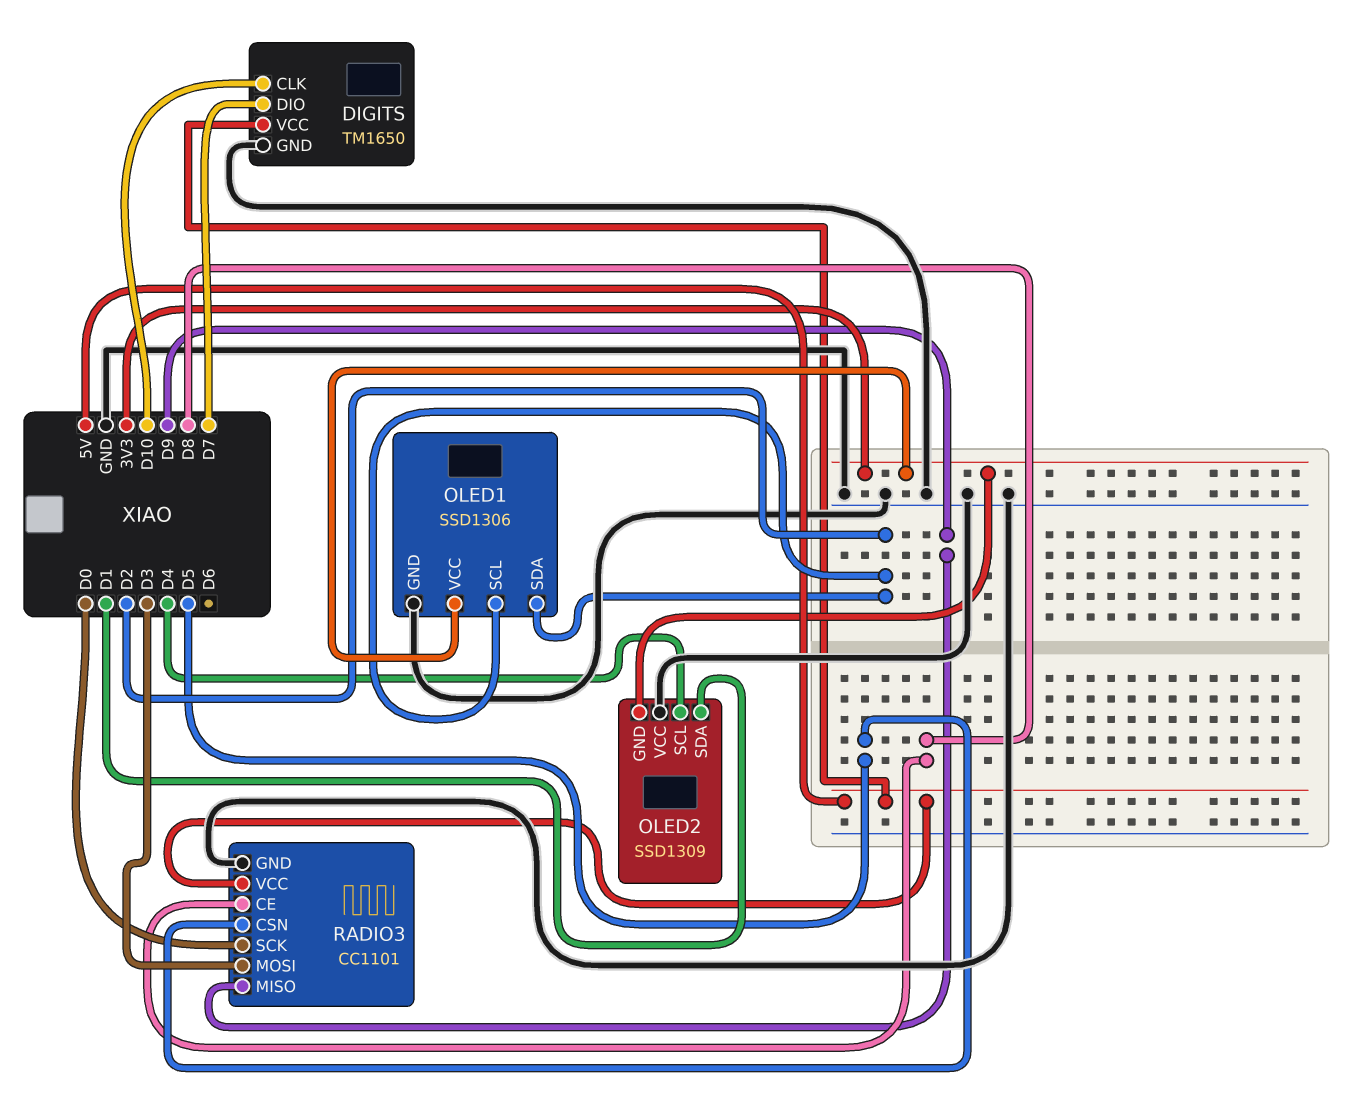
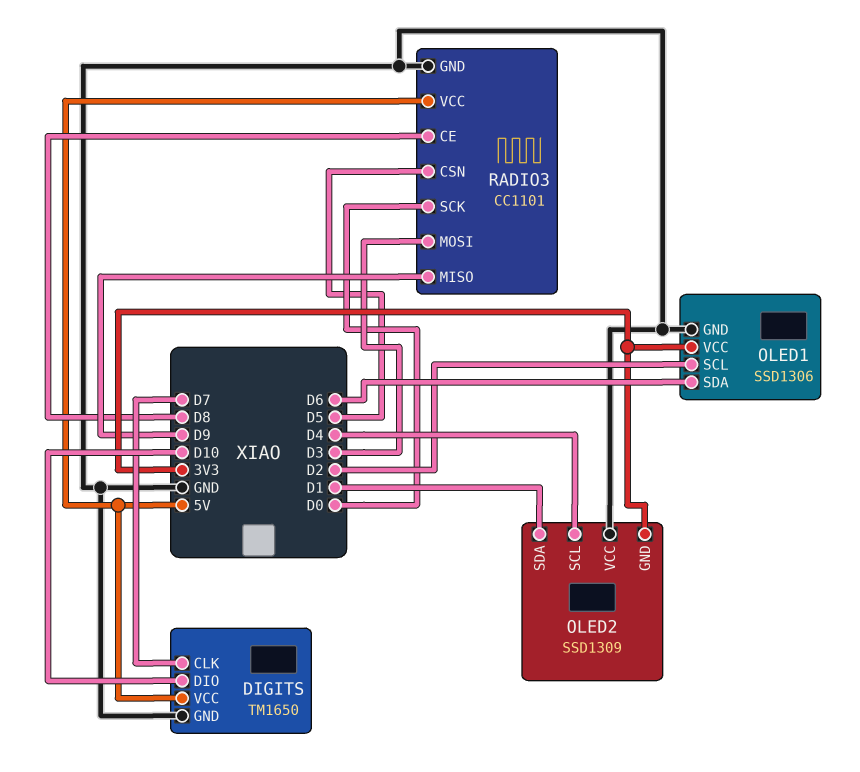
DIGITS pin CLK: D10 -> D7
DIGITS pin DIO: D7 -> D10
OLED1 pin SDA: D2 -> D6

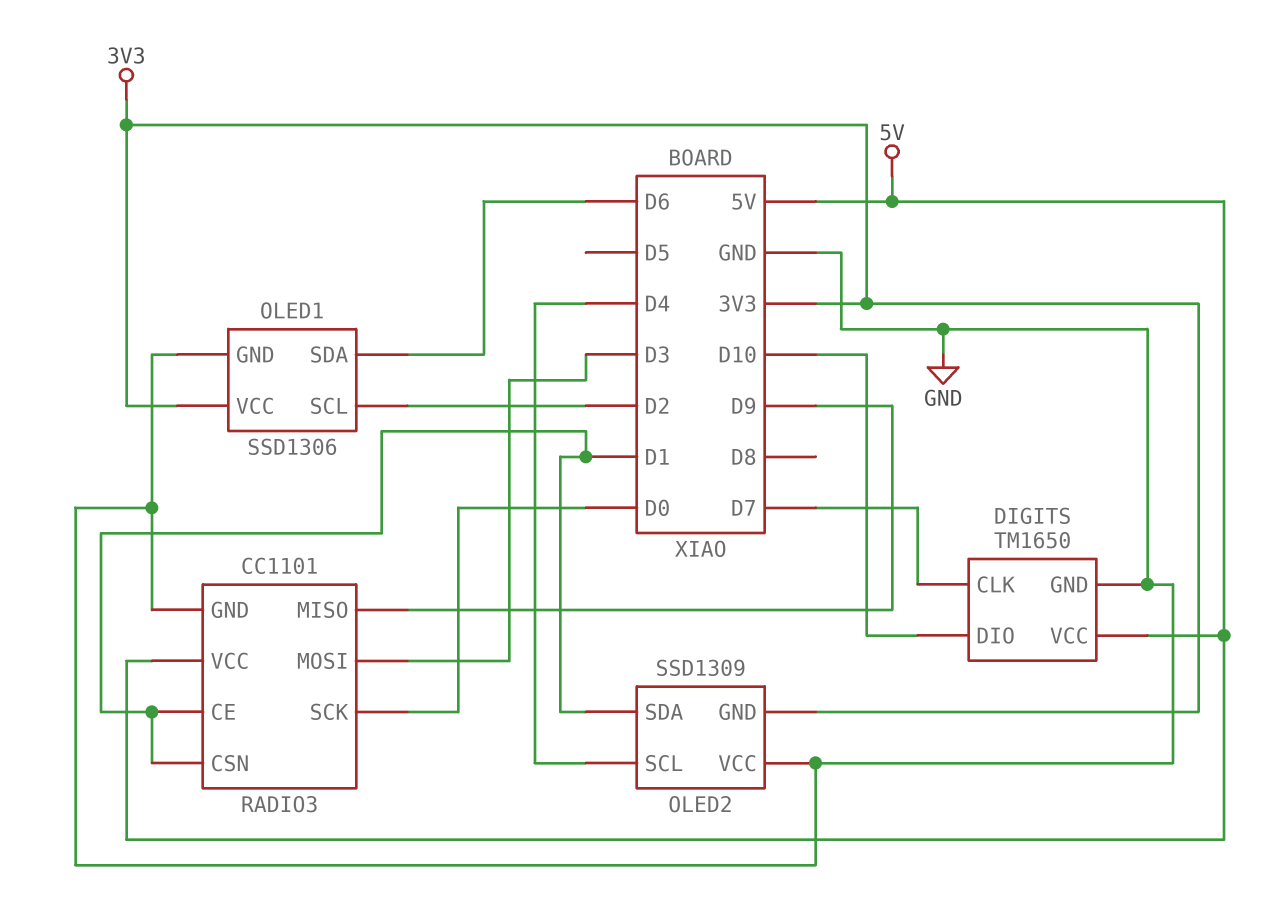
RADIO3 pin CE: D8 -> D1
RADIO3 pin CSN: D5 -> D1

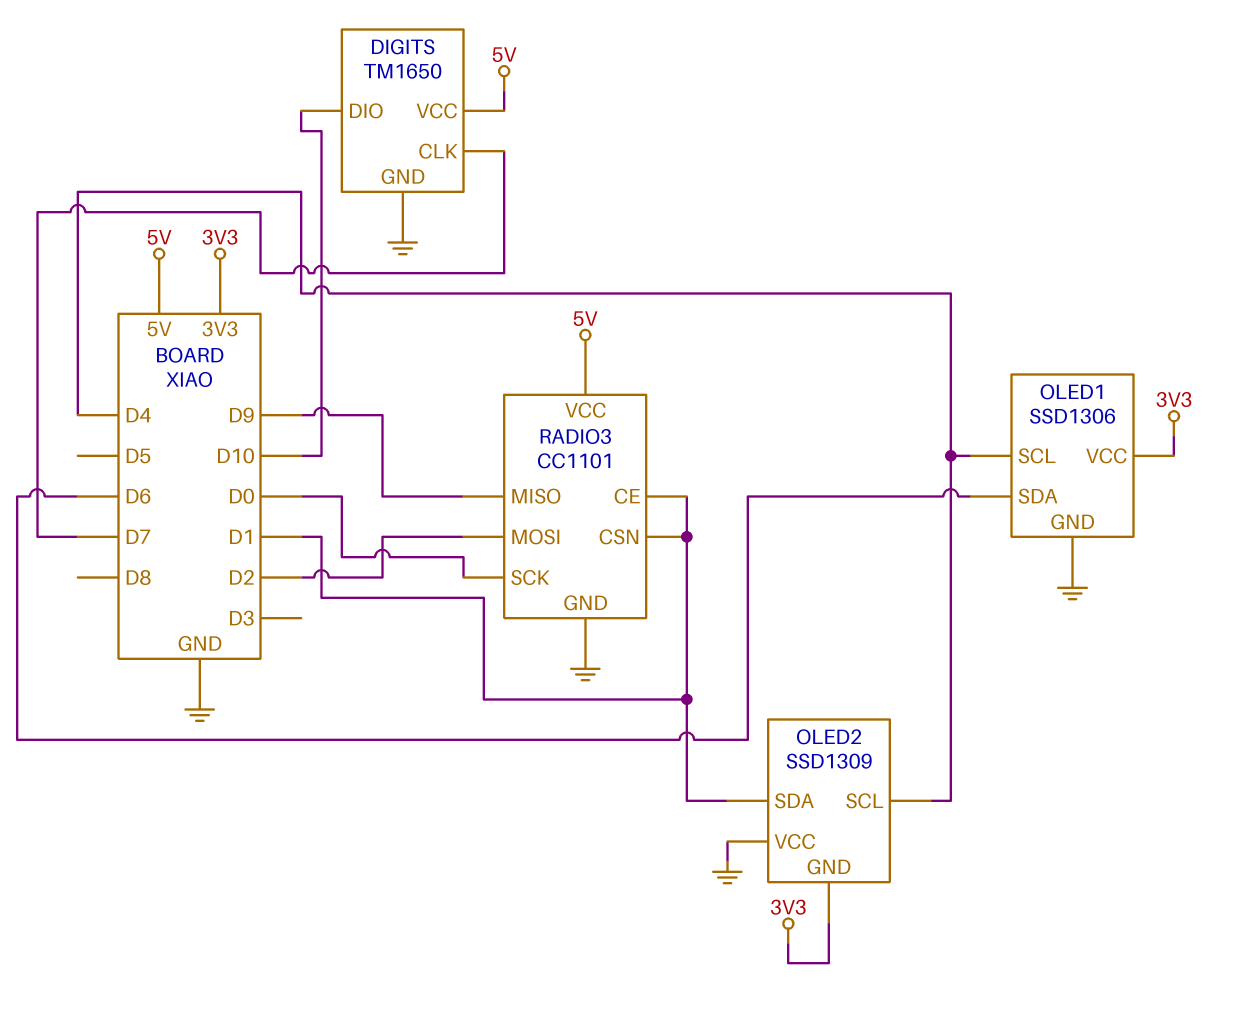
OLED1 pin SCL: D2 -> D4
RADIO3 pin MOSI: D3 -> D2

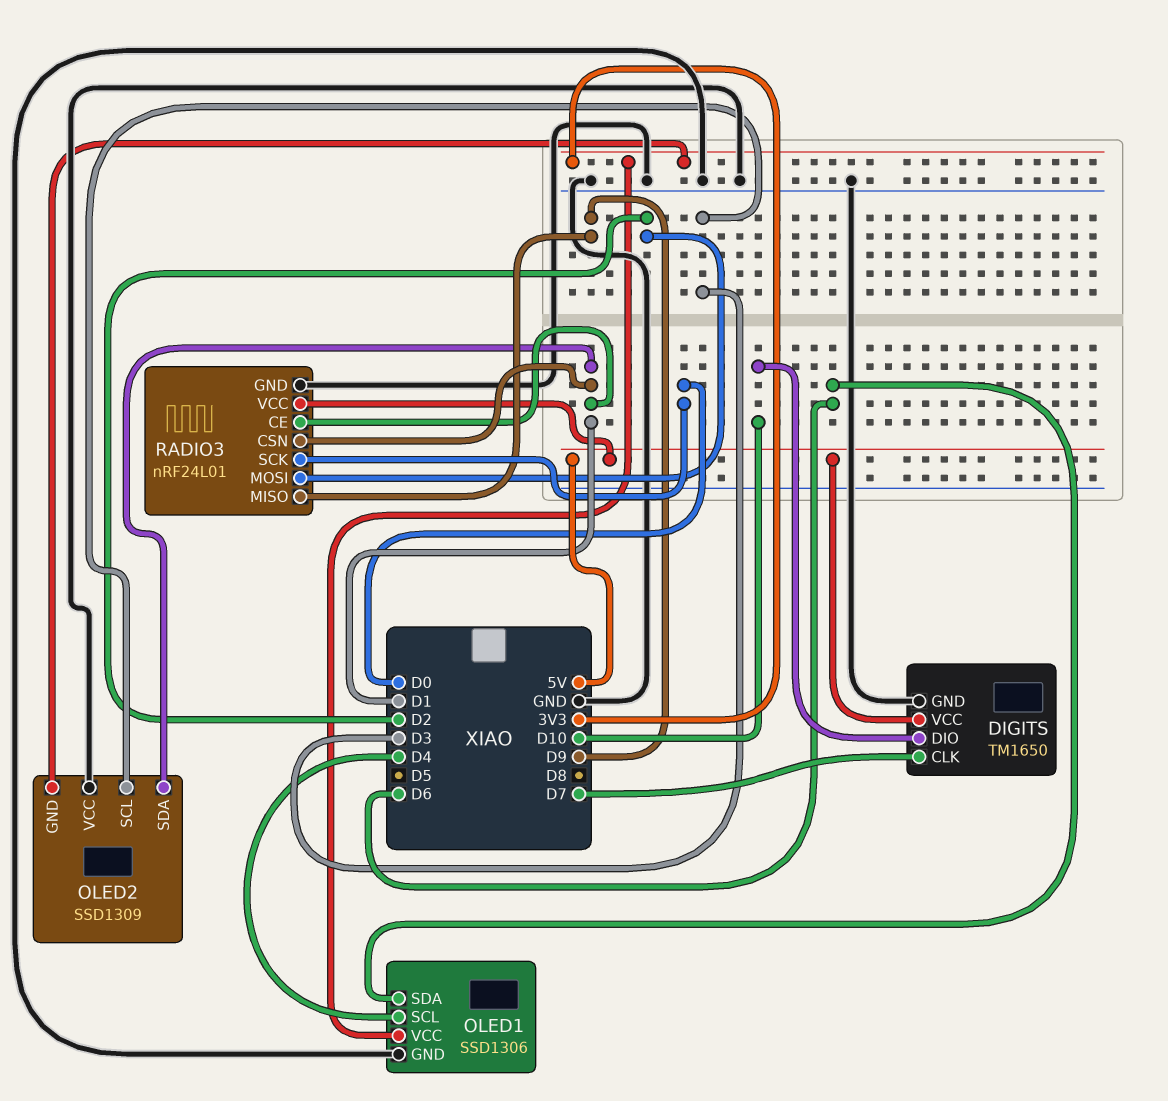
OLED2 pin SCL: D4 -> D3
RADIO3: CC1101 -> nRF24L01

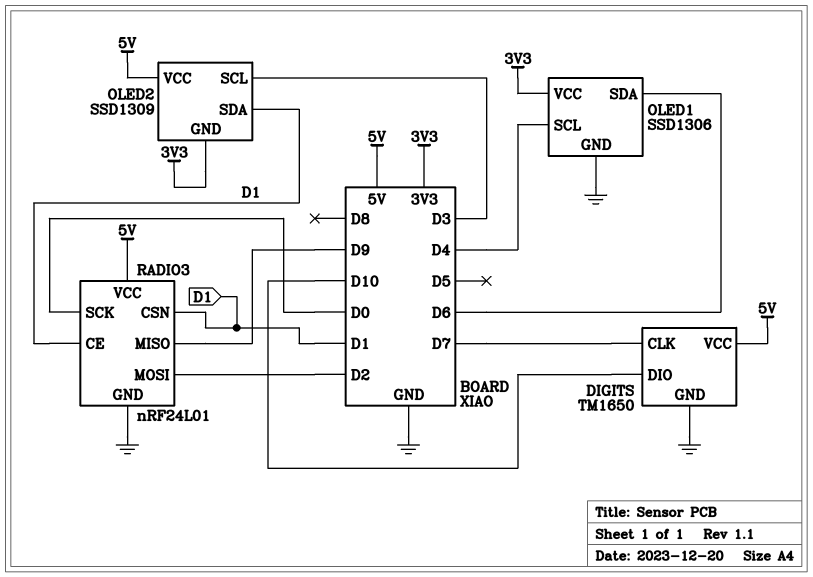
OLED2 pin VCC: GND -> 5V

